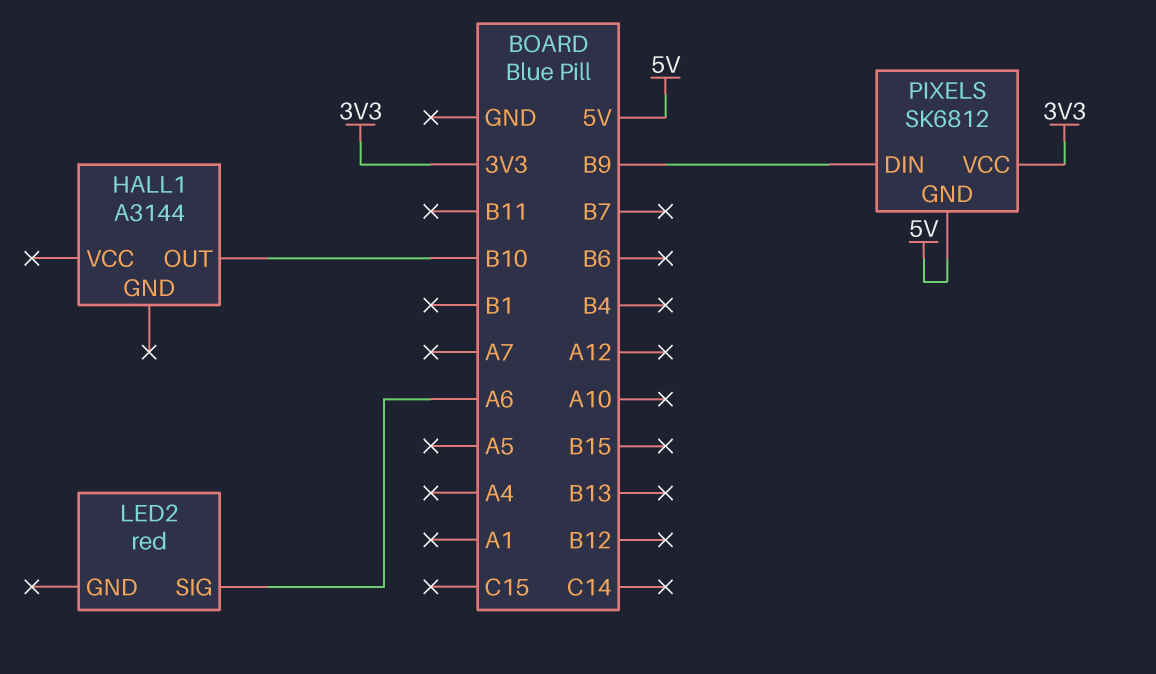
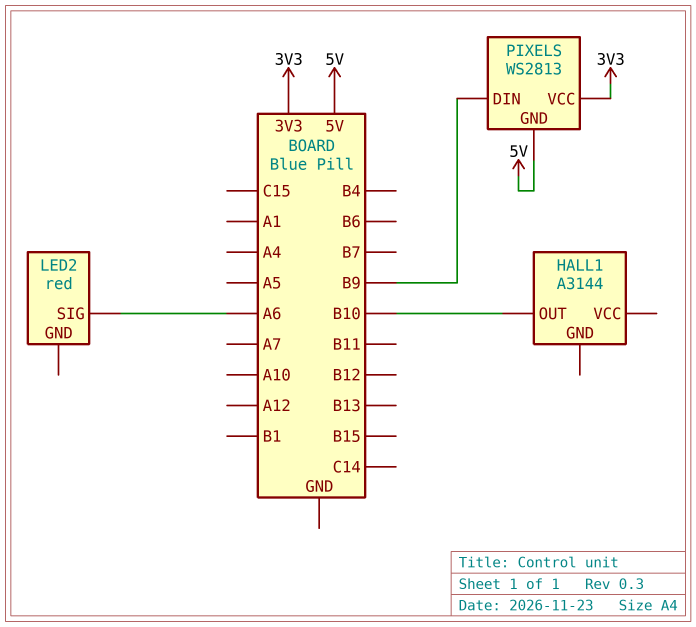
PIXELS: SK6812 -> WS2813

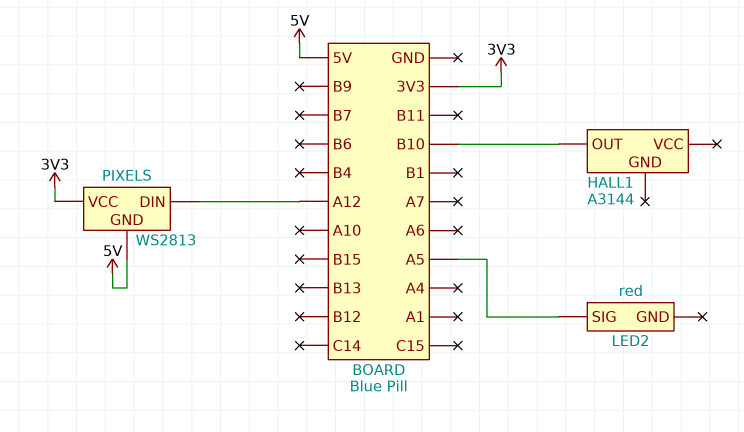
LED2 pin SIG: A6 -> A5
PIXELS pin DIN: B9 -> A12

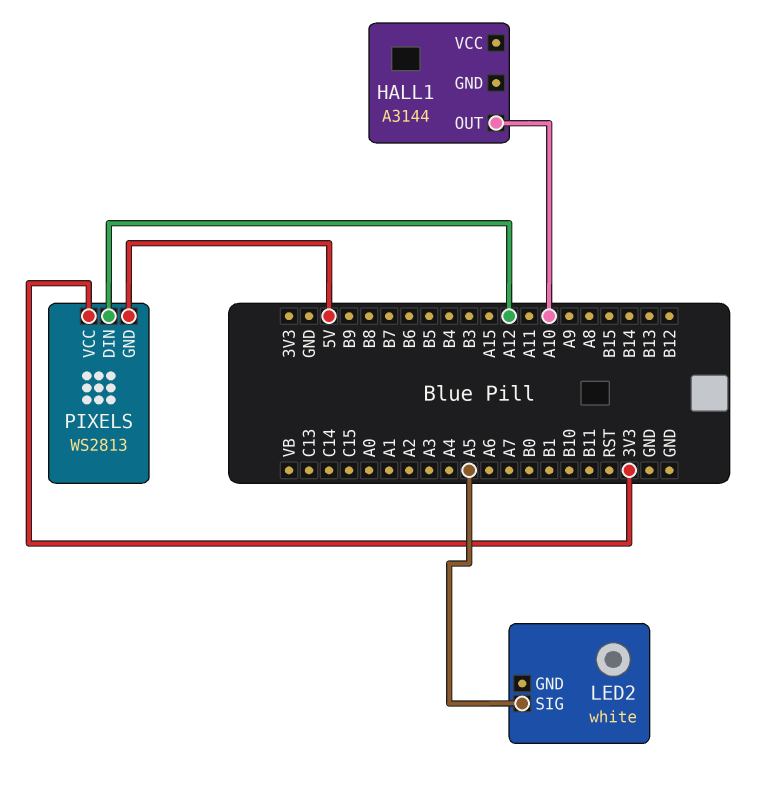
HALL1 pin OUT: B10 -> A10
LED2: red -> white

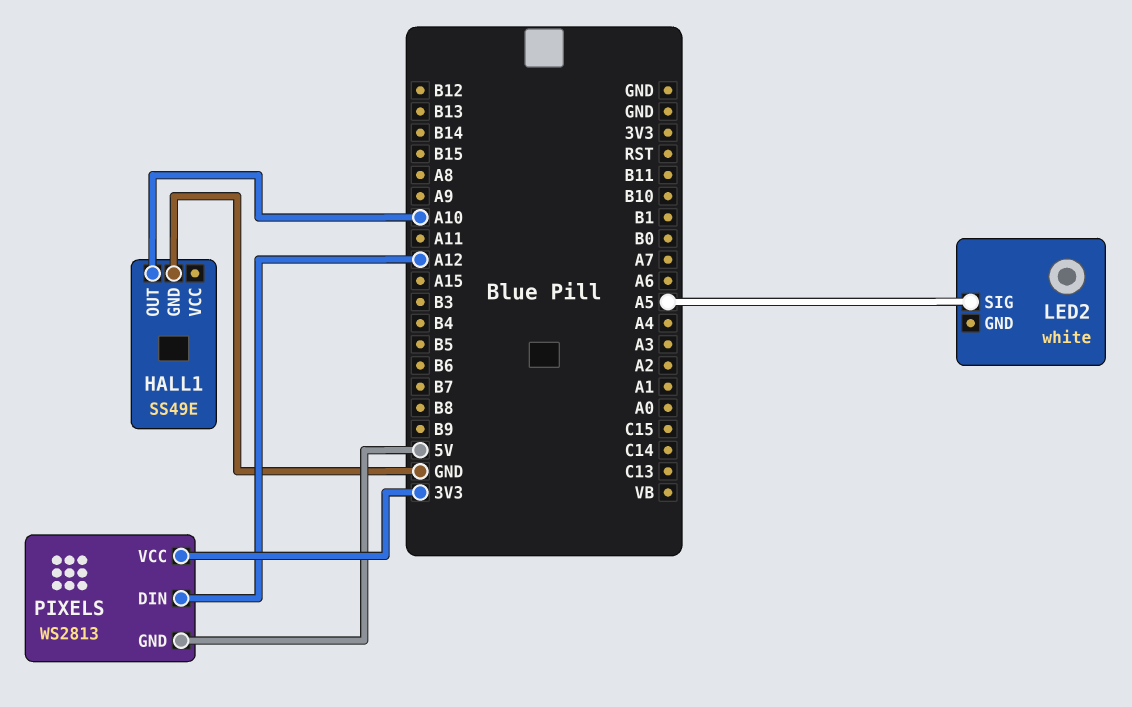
HALL1: A3144 -> SS49E
HALL1 pin GND: none -> GND

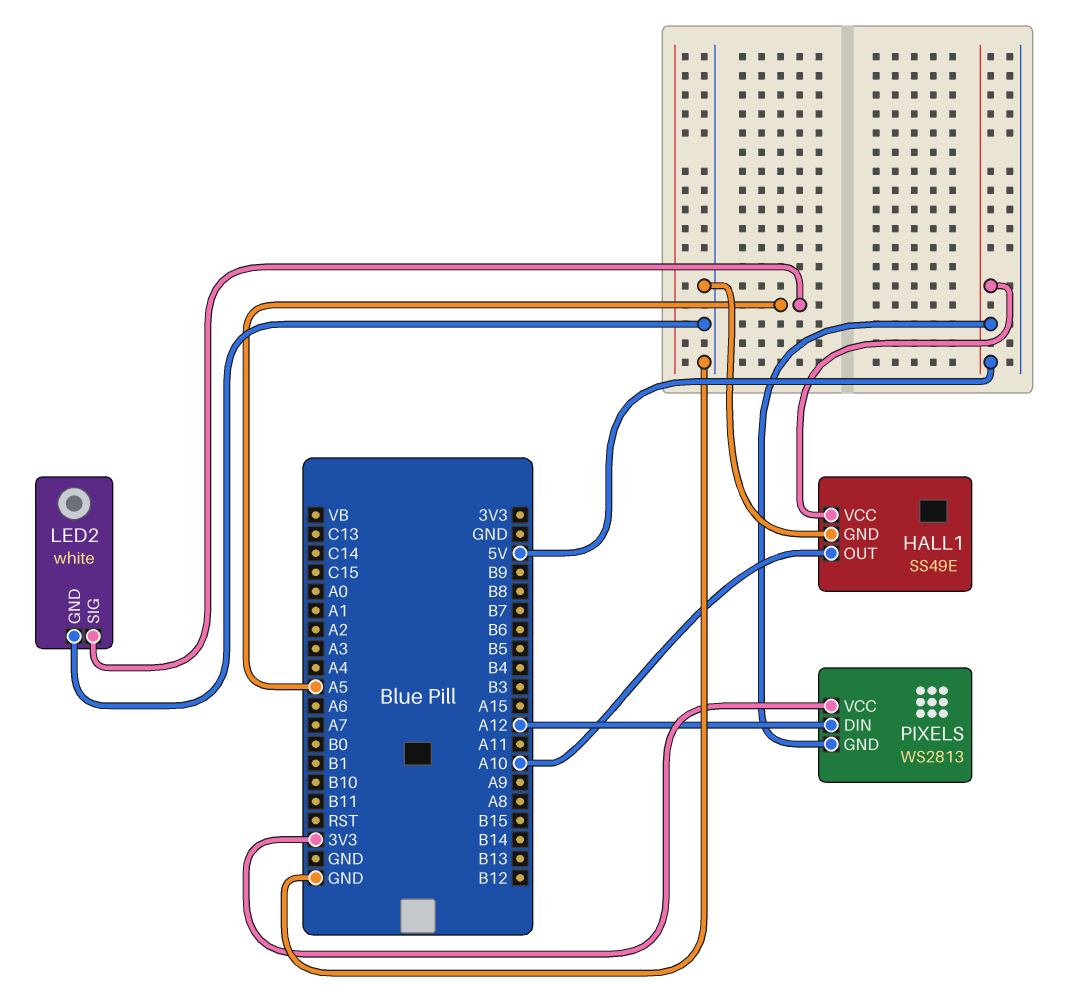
HALL1 pin VCC: none -> 5V
LED2 pin GND: none -> GND

